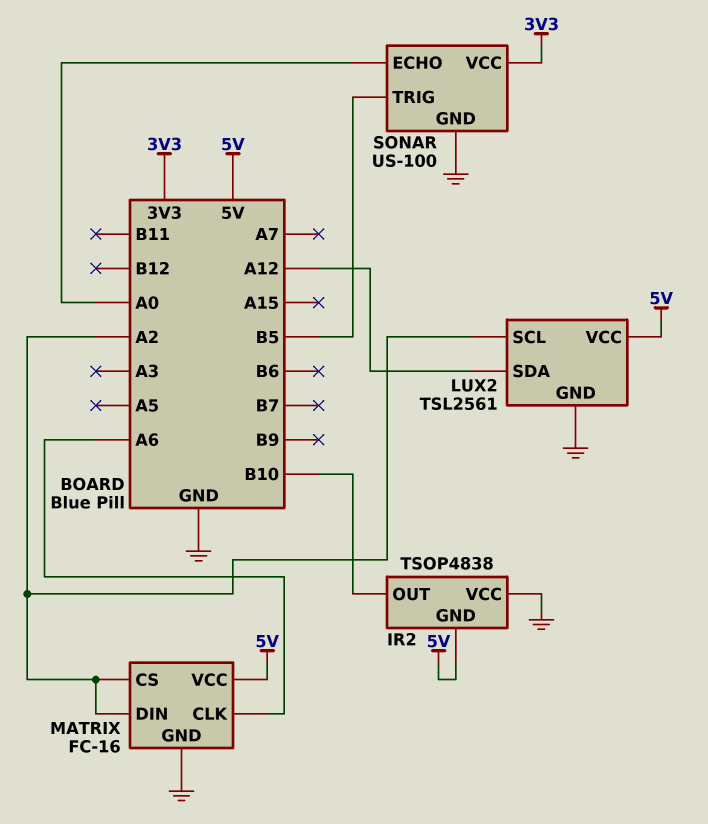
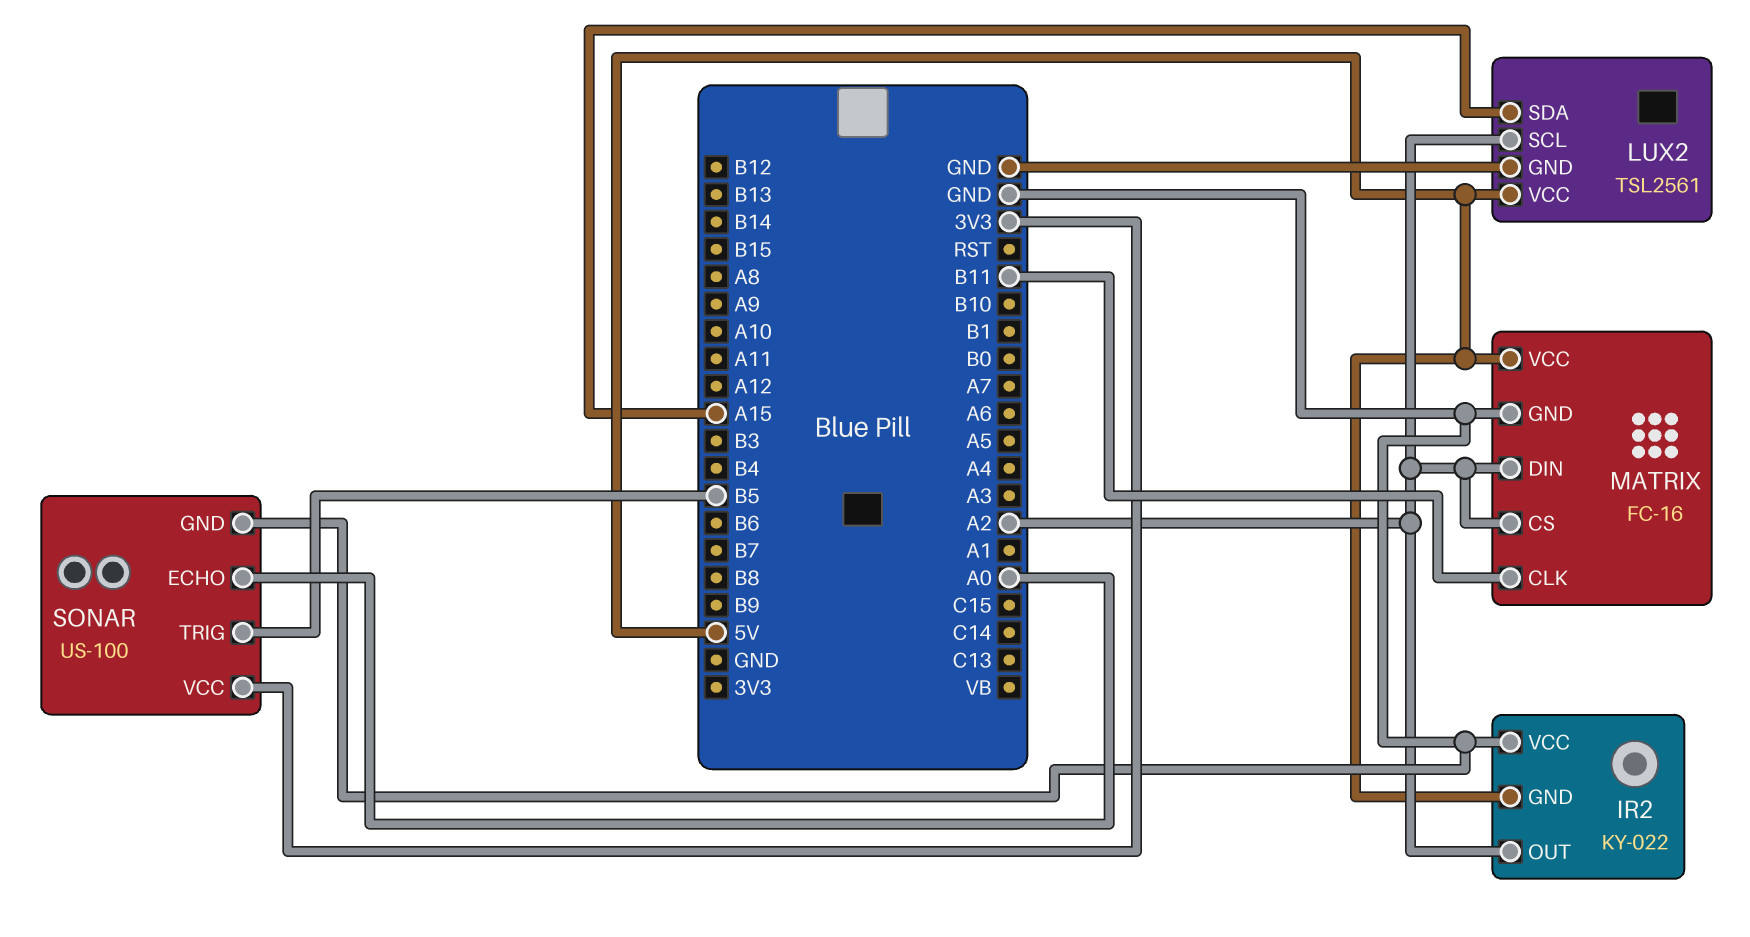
IR2: TSOP4838 -> KY-022
IR2 pin OUT: B10 -> A2
LUX2 pin SDA: A12 -> A15
MATRIX pin CLK: A6 -> B11

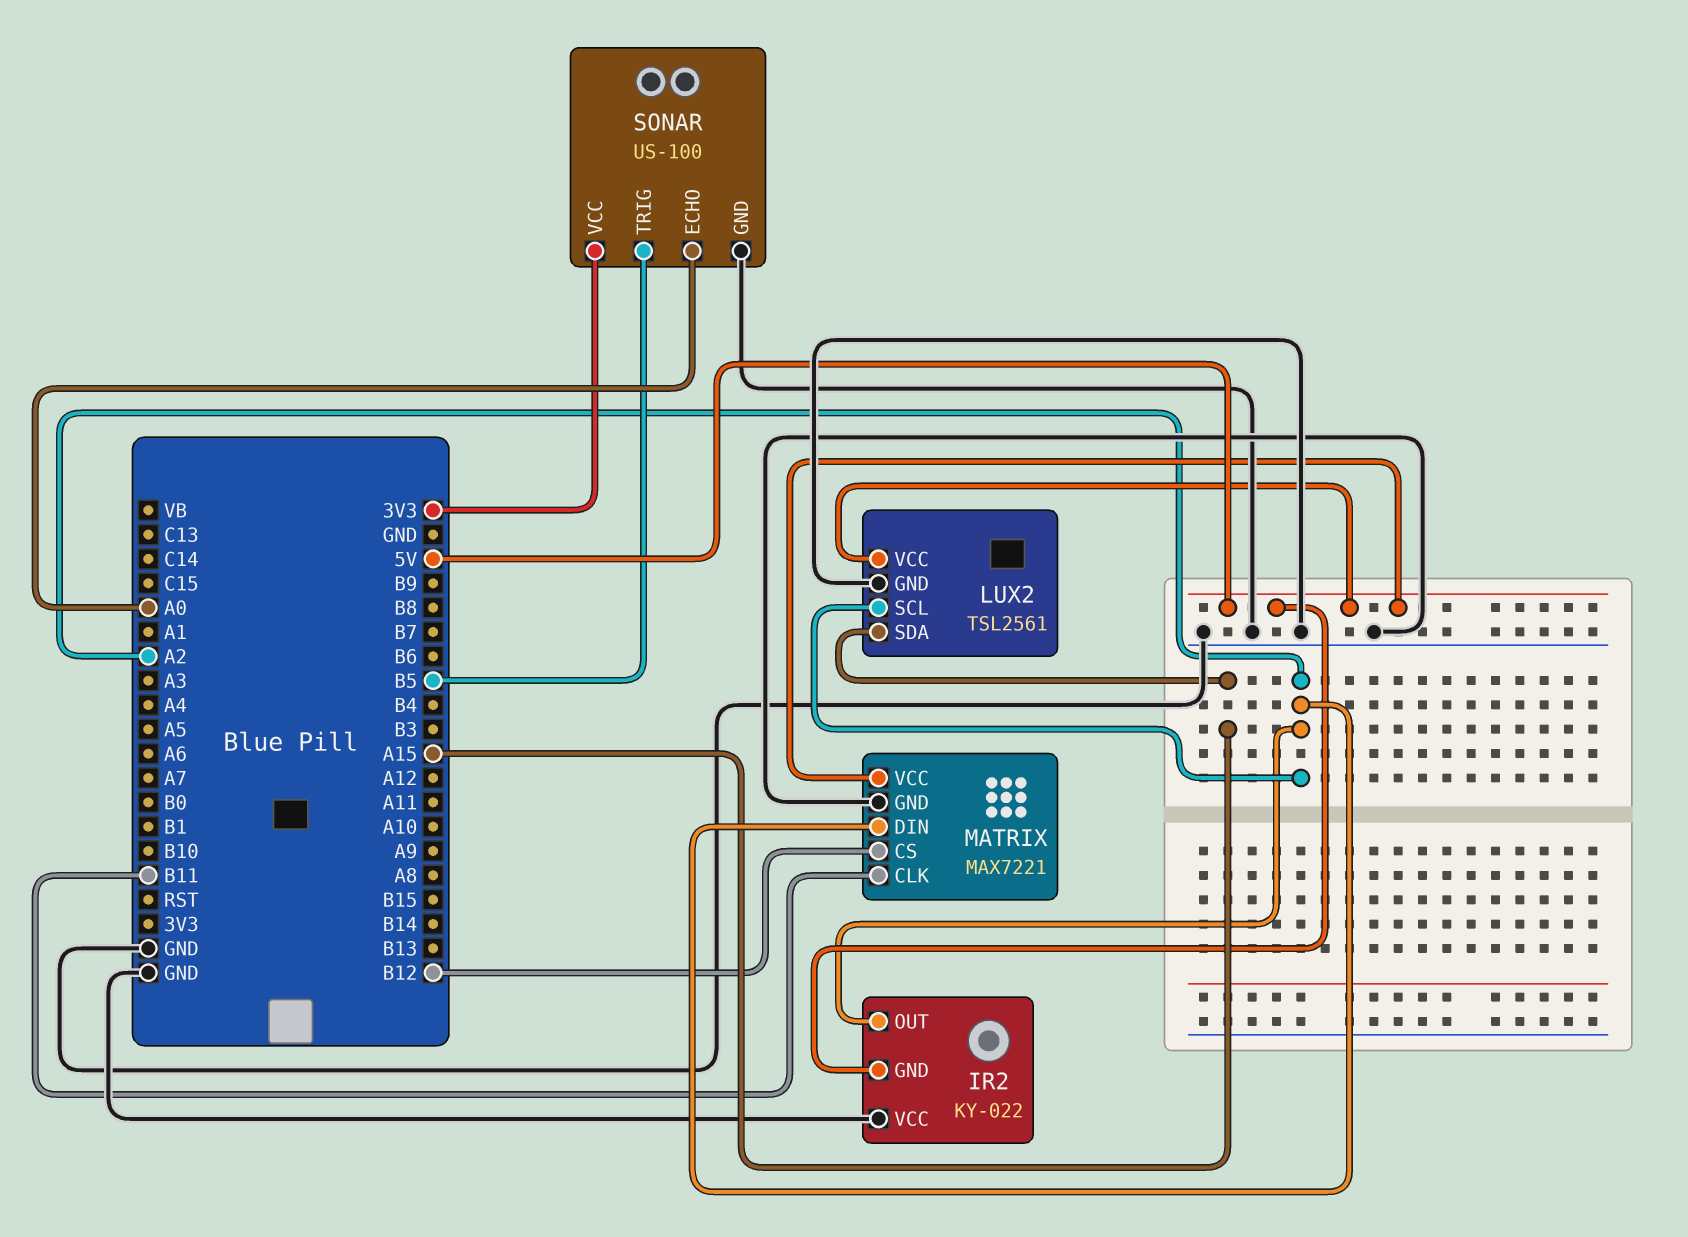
MATRIX: FC-16 -> MAX7221
MATRIX pin CS: A2 -> B12

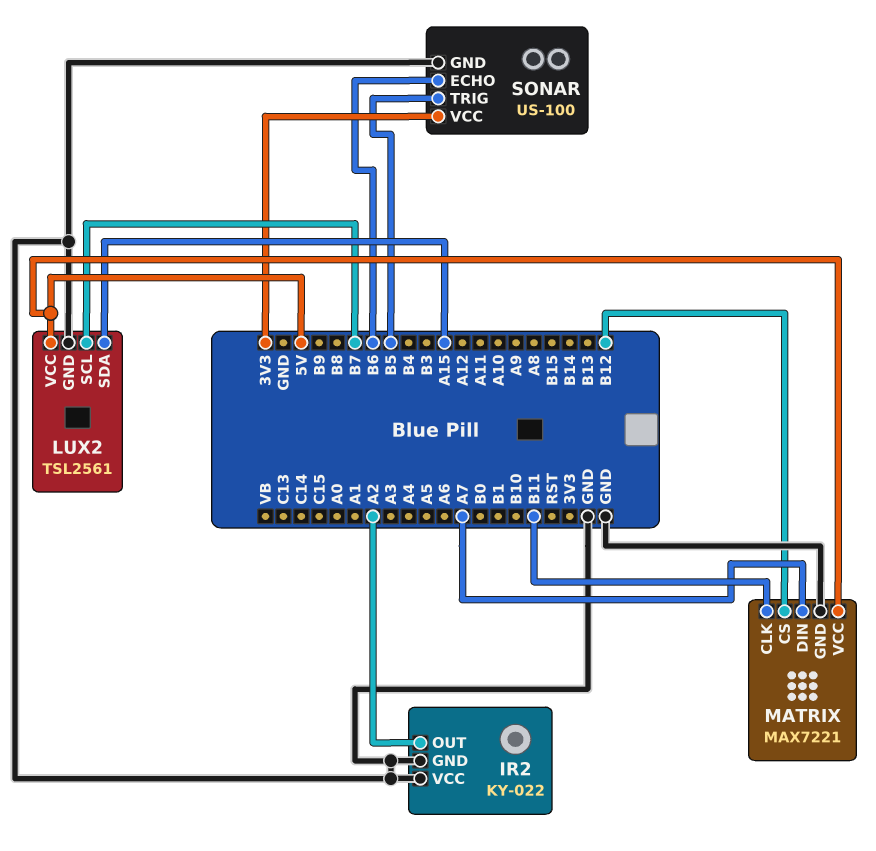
IR2 pin GND: 5V -> GND
LUX2 pin SCL: A2 -> B7
MATRIX pin DIN: A2 -> A7
SONAR pin ECHO: A0 -> B6

